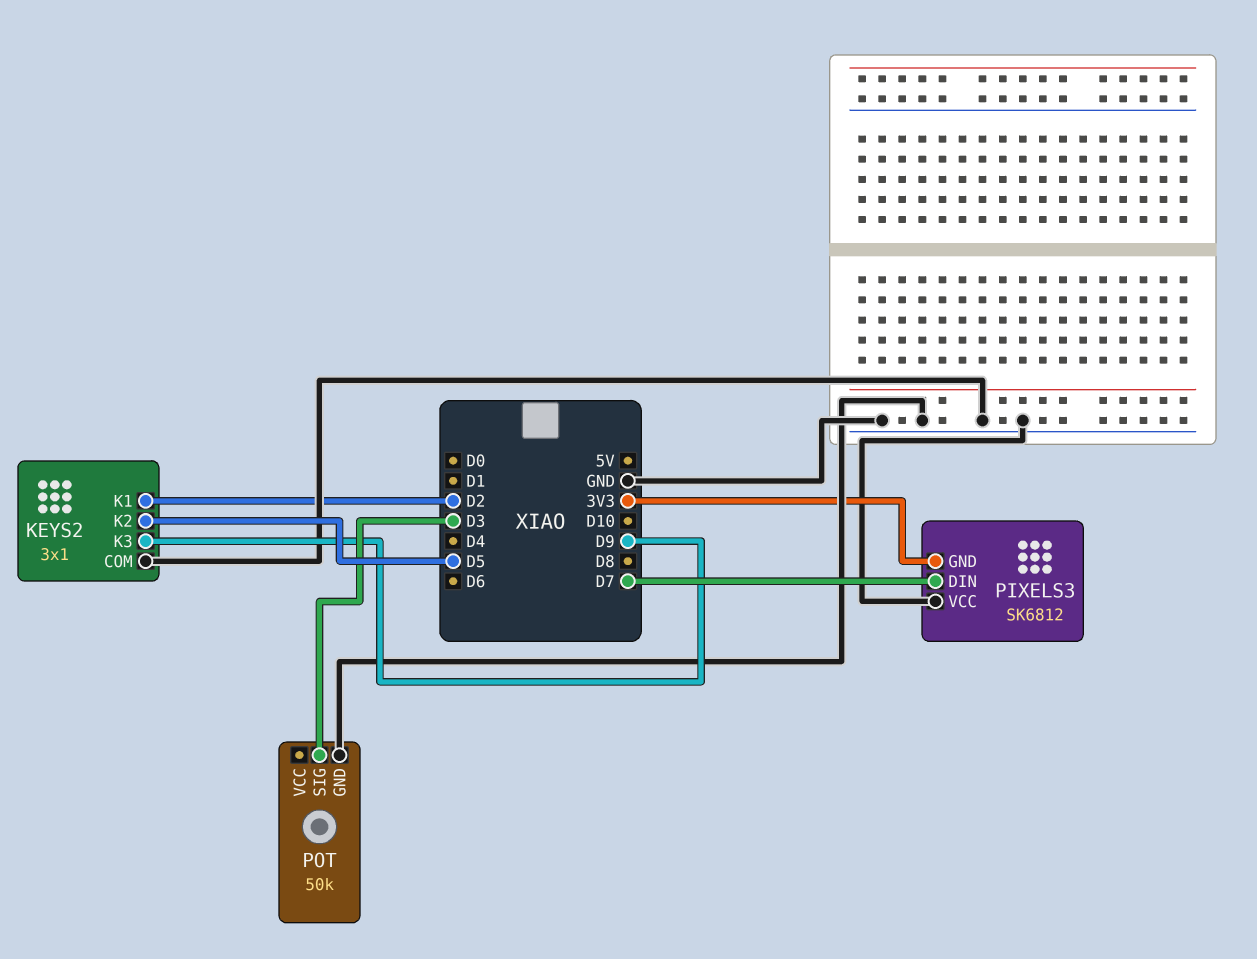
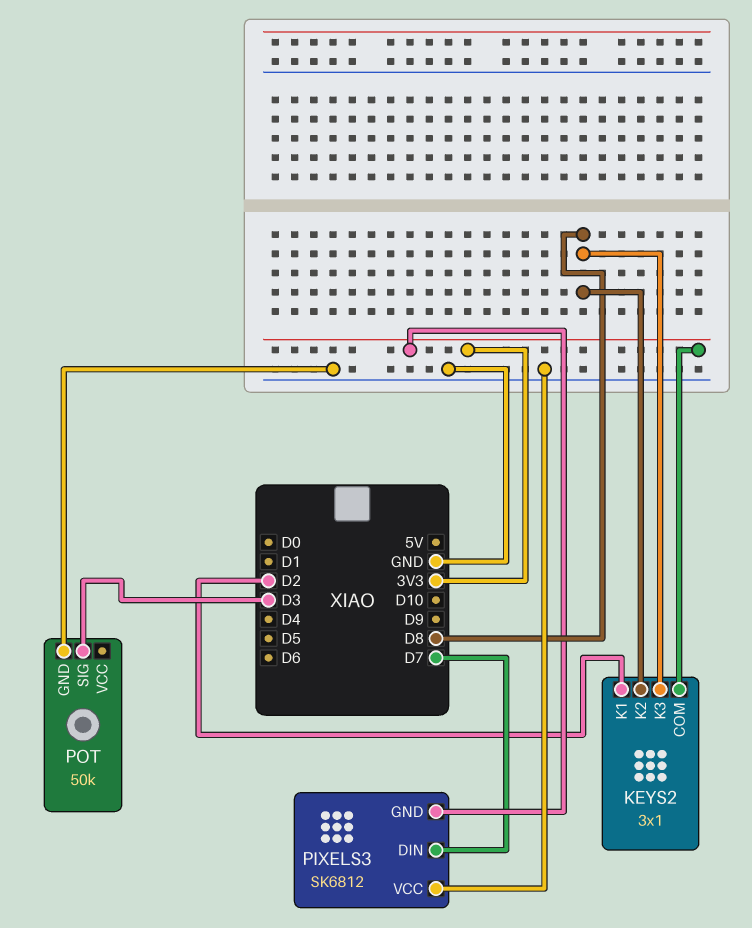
KEYS2 pin COM: GND -> 3V3
KEYS2 pin K2: D5 -> D8
KEYS2 pin K3: D9 -> D8

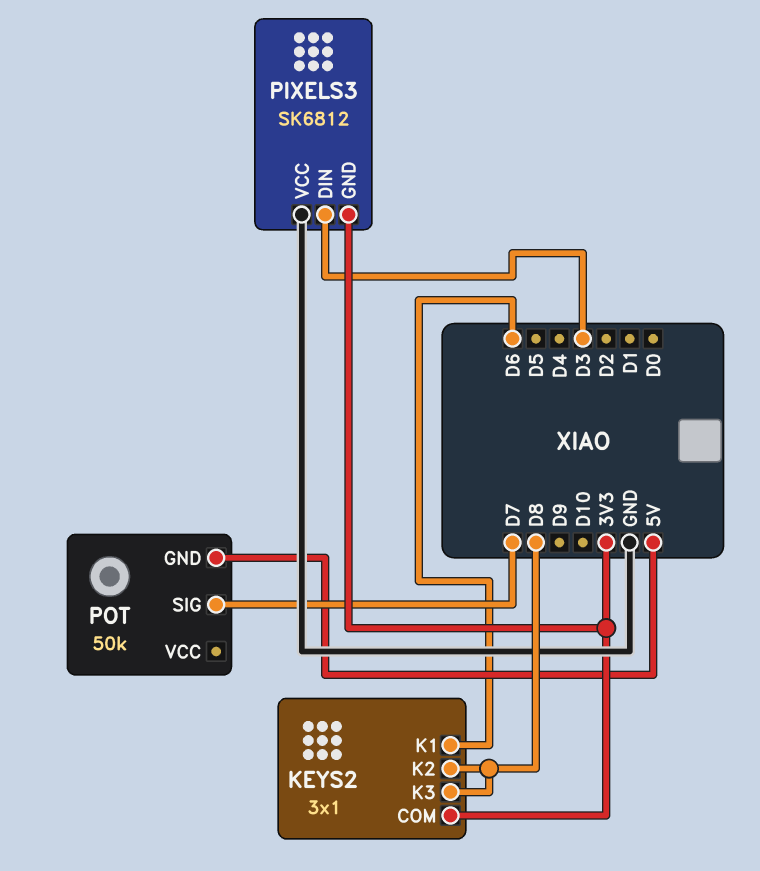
KEYS2 pin K1: D2 -> D6
PIXELS3 pin DIN: D7 -> D3
POT pin GND: GND -> 5V
POT pin SIG: D3 -> D7

